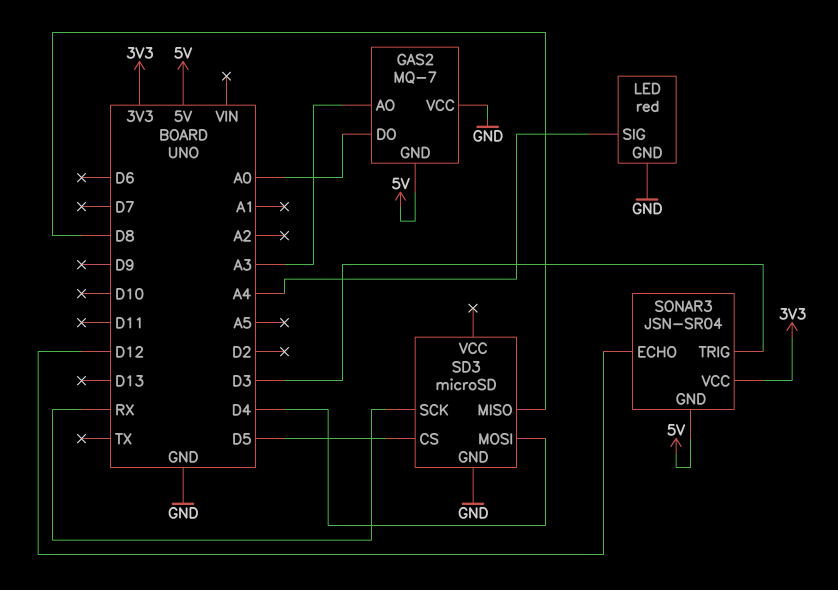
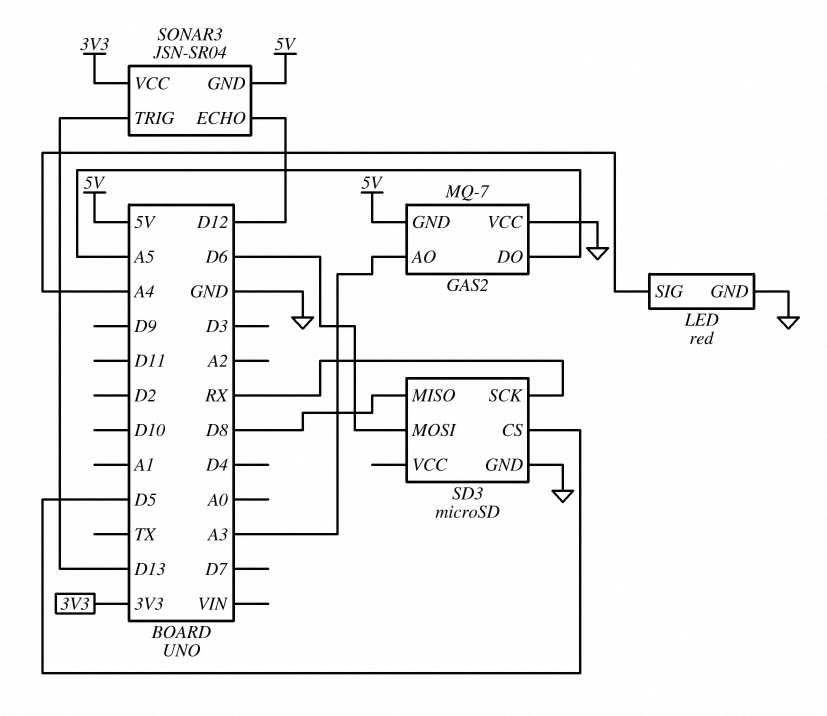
GAS2 pin DO: A0 -> A5
SD3 pin MOSI: D4 -> D6
SONAR3 pin TRIG: D3 -> D13

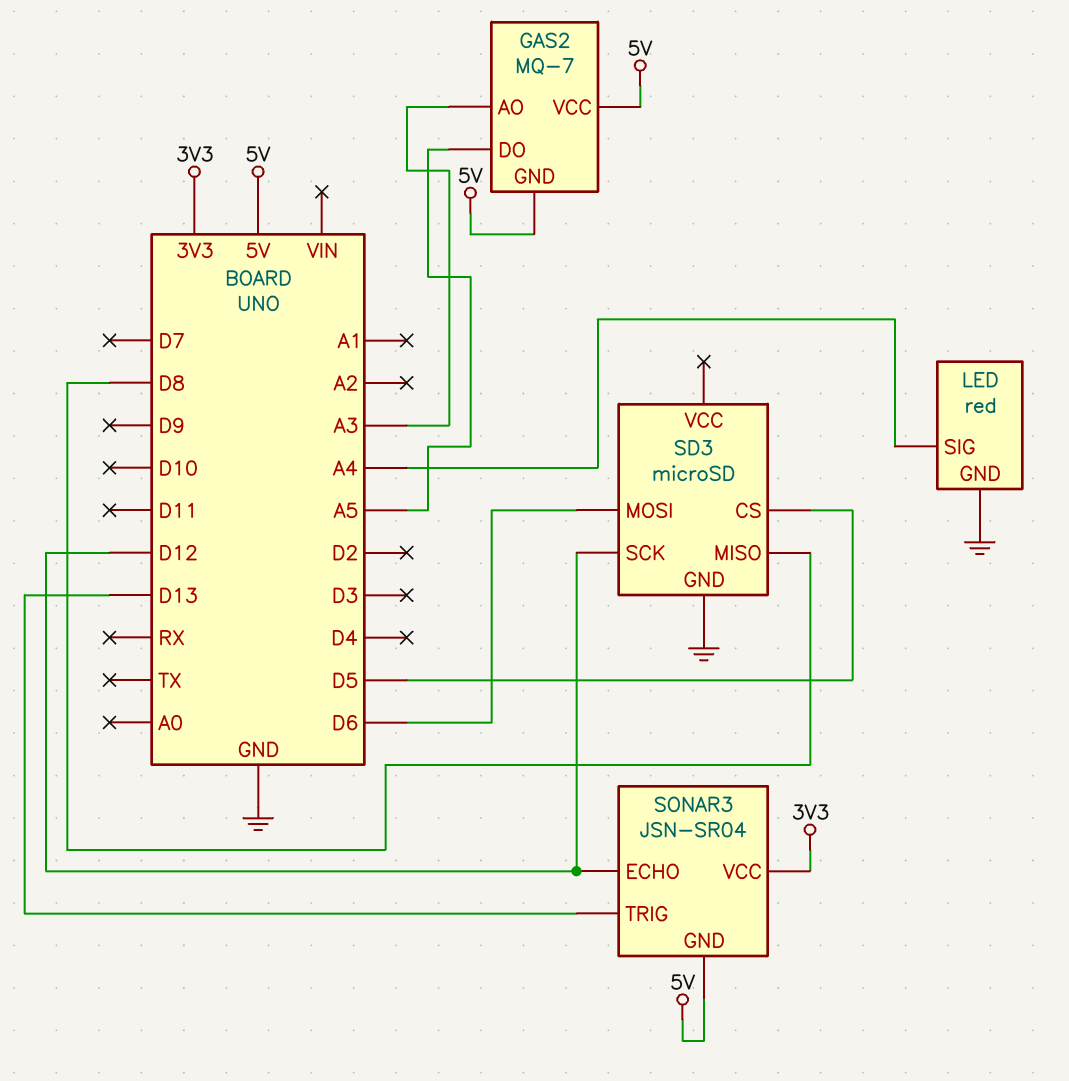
GAS2 pin VCC: GND -> 5V
SD3 pin SCK: RX -> D12

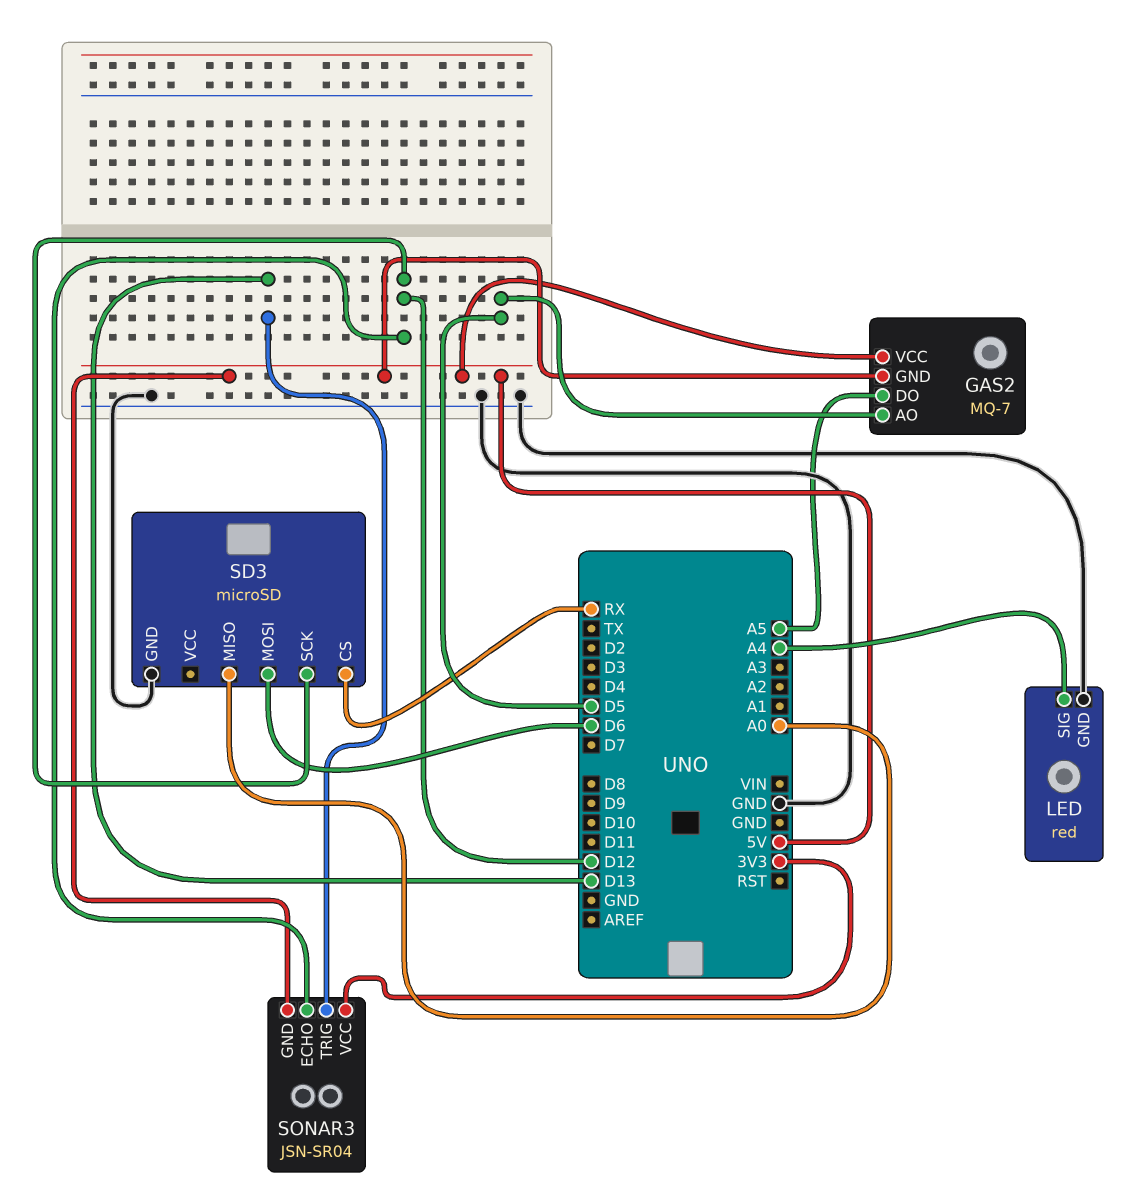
GAS2 pin AO: A3 -> D5
SD3 pin CS: D5 -> RX
SD3 pin MISO: D8 -> A0

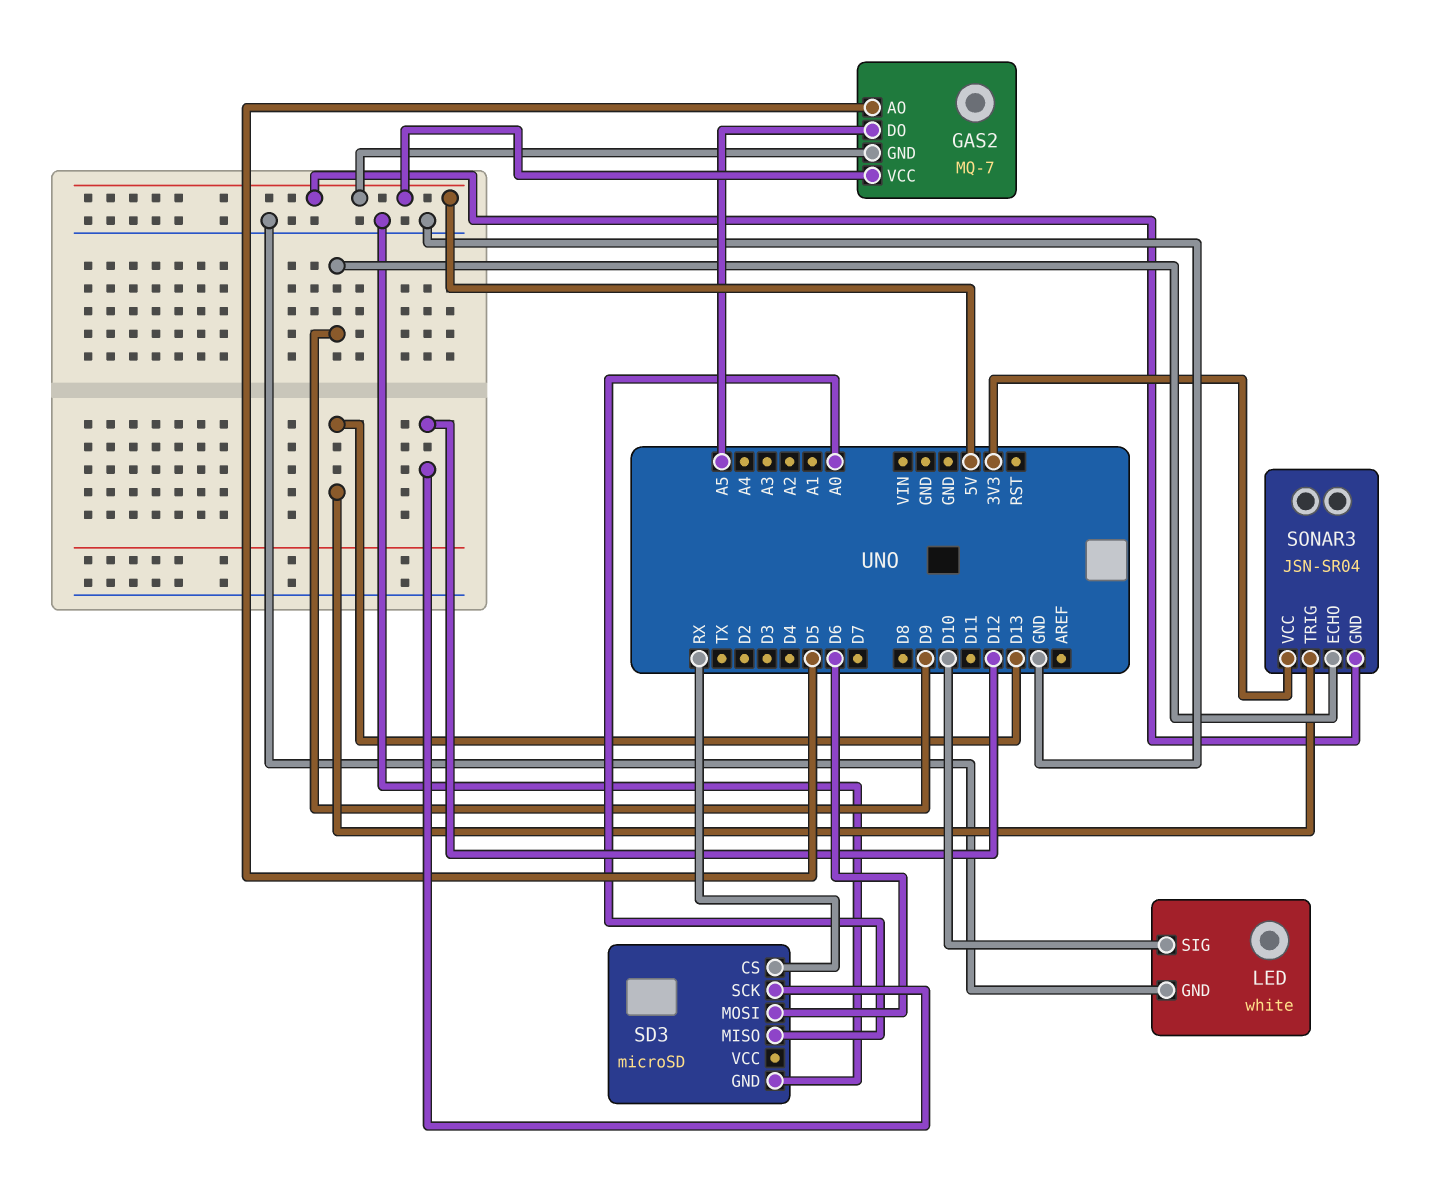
LED: red -> white
LED pin SIG: A4 -> D10
SONAR3 pin ECHO: D12 -> D9

